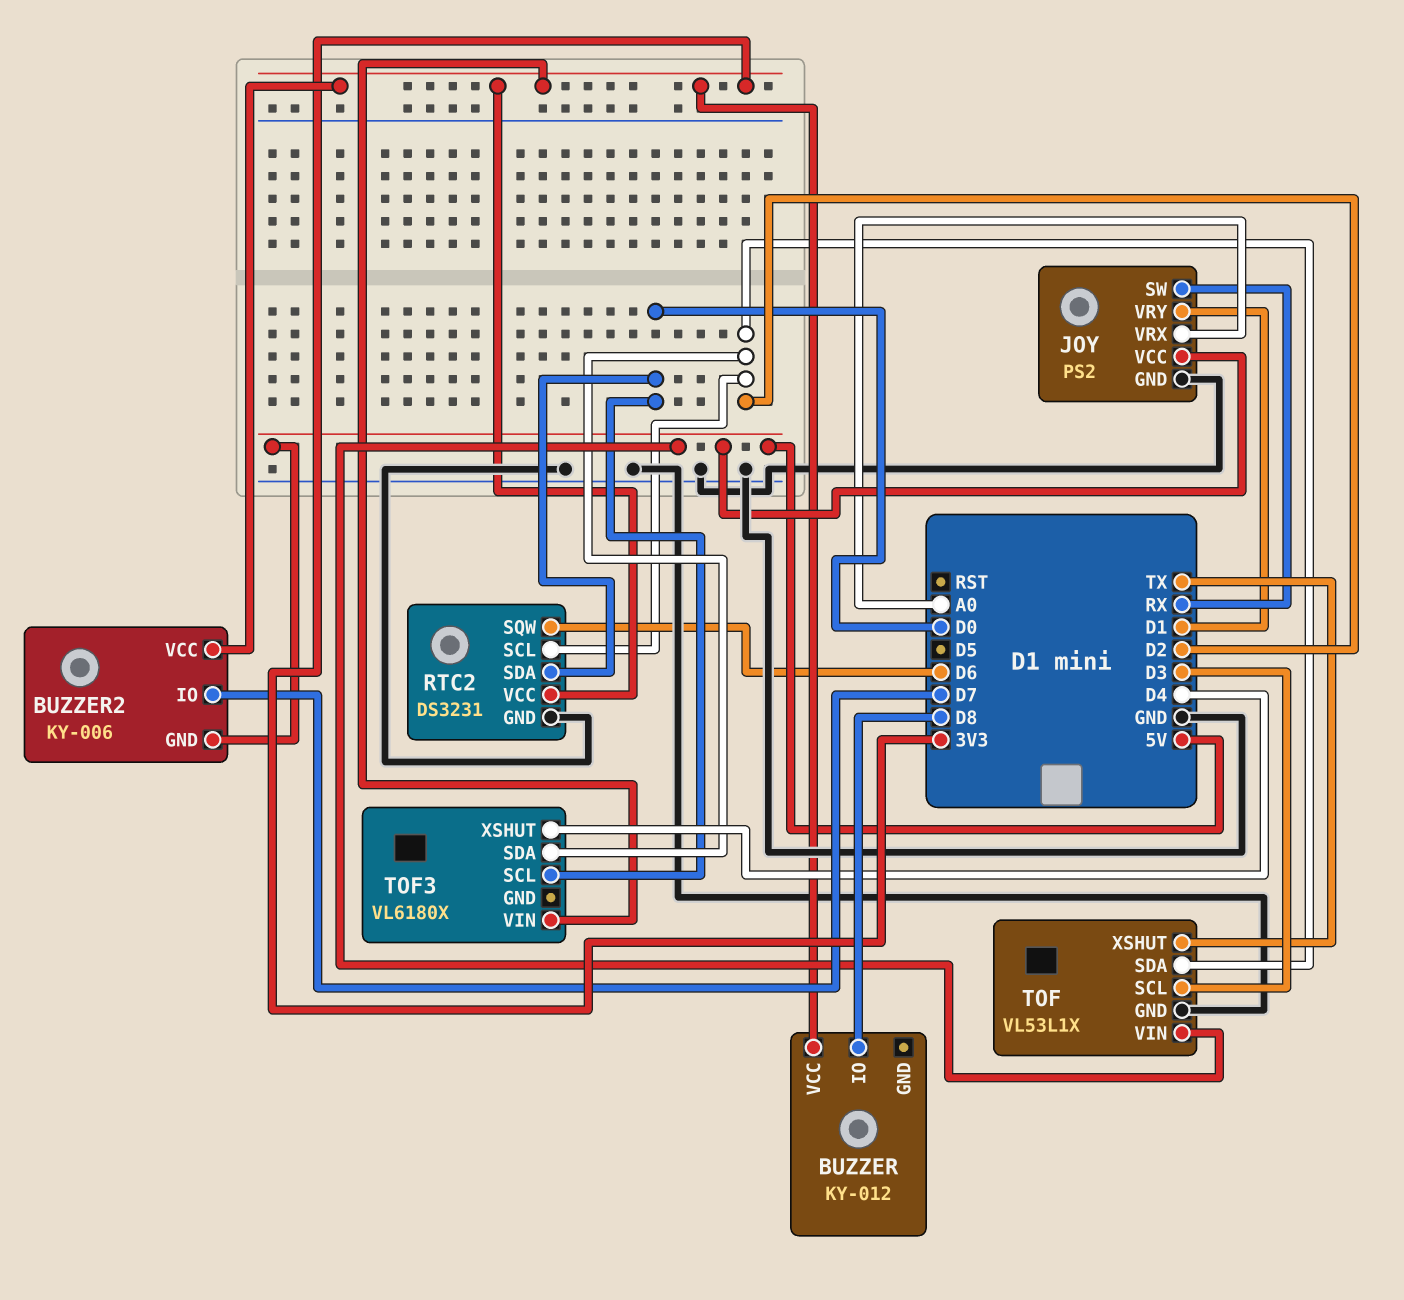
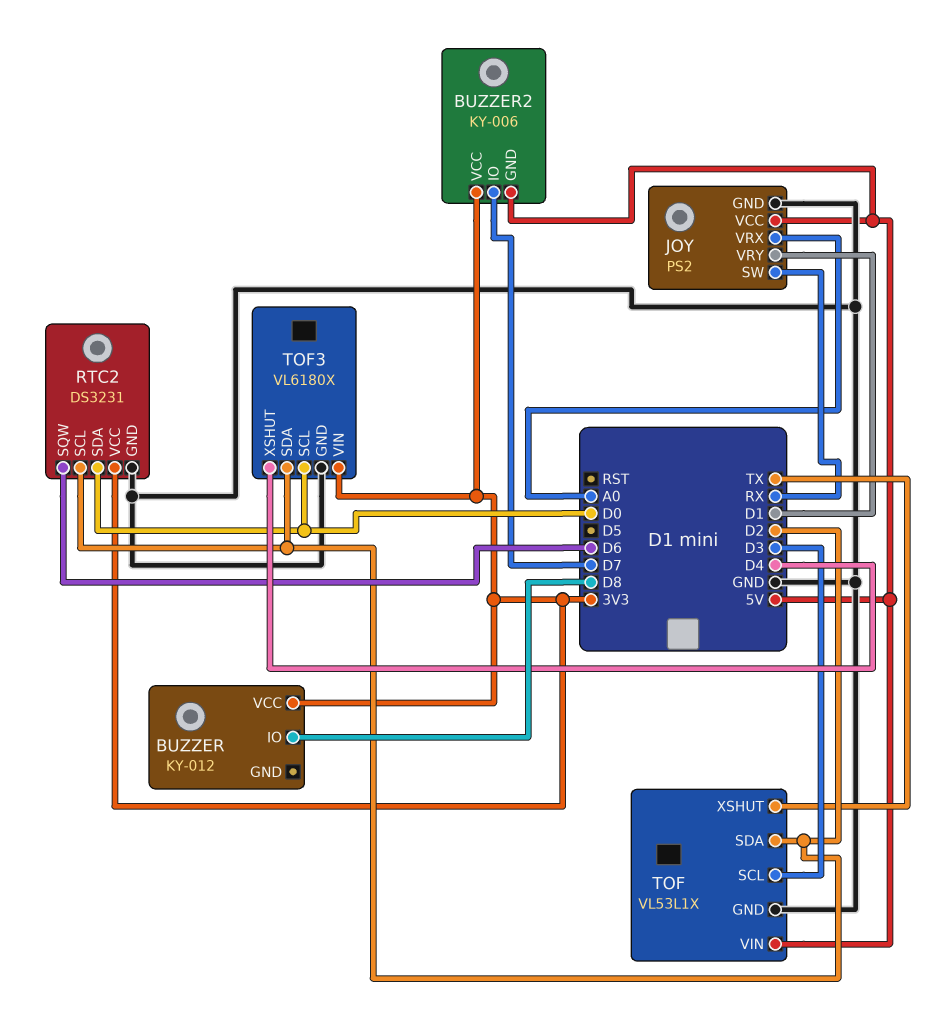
TOF3 pin GND: none -> GND

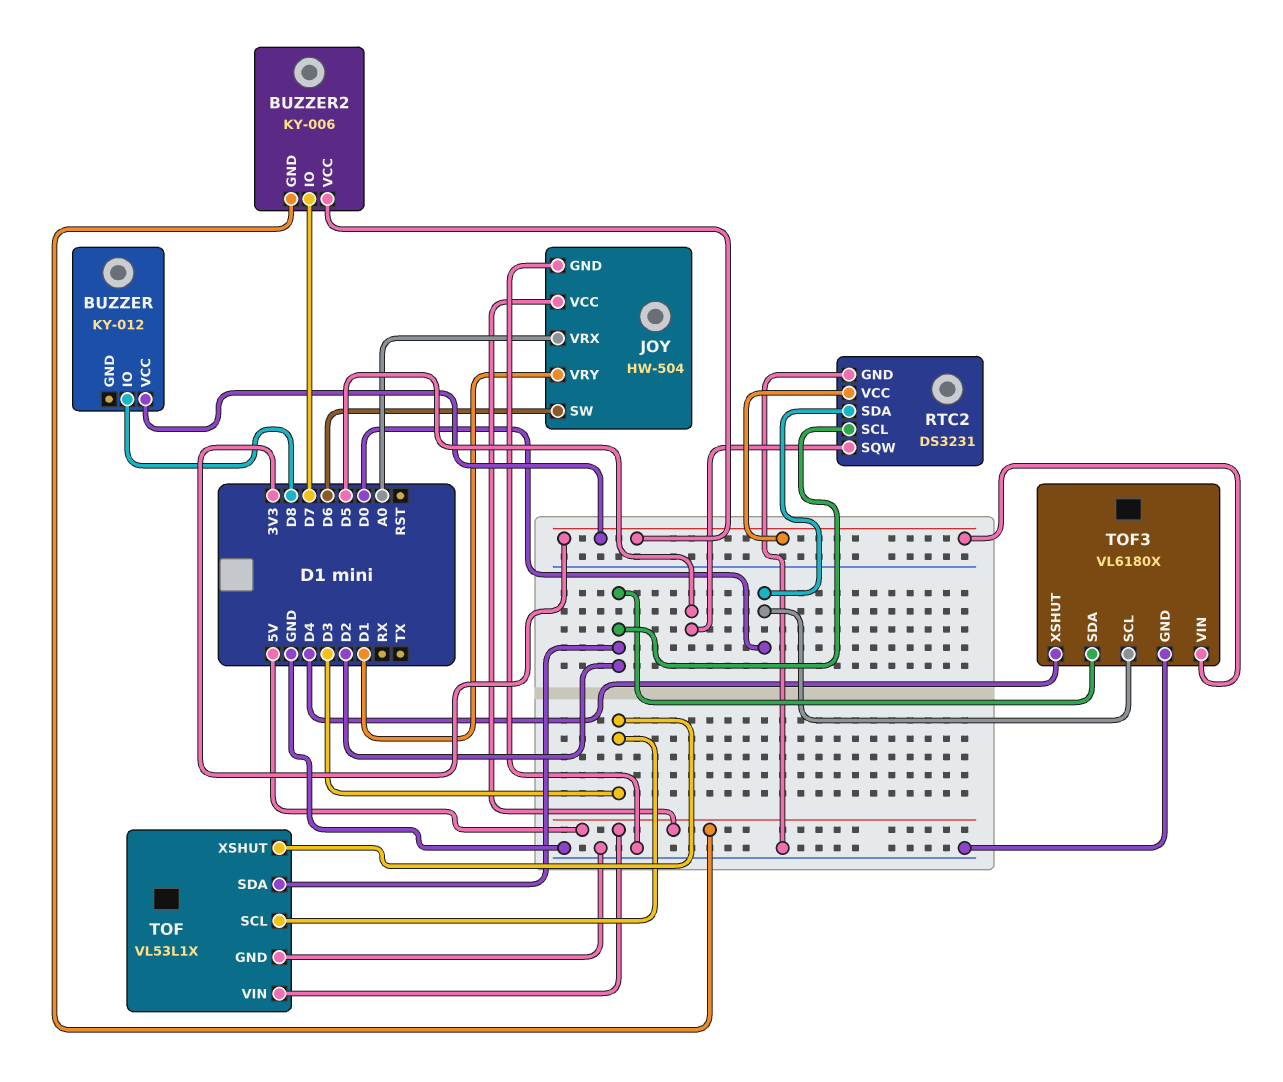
JOY: PS2 -> HW-504
JOY pin SW: RX -> D6
RTC2 pin SQW: D6 -> D5
TOF pin XSHUT: TX -> D3

